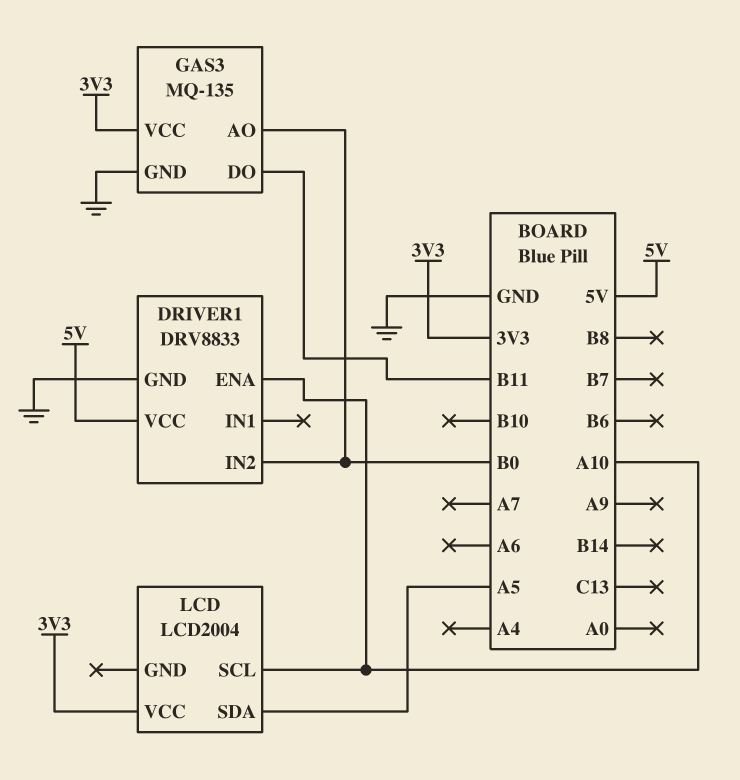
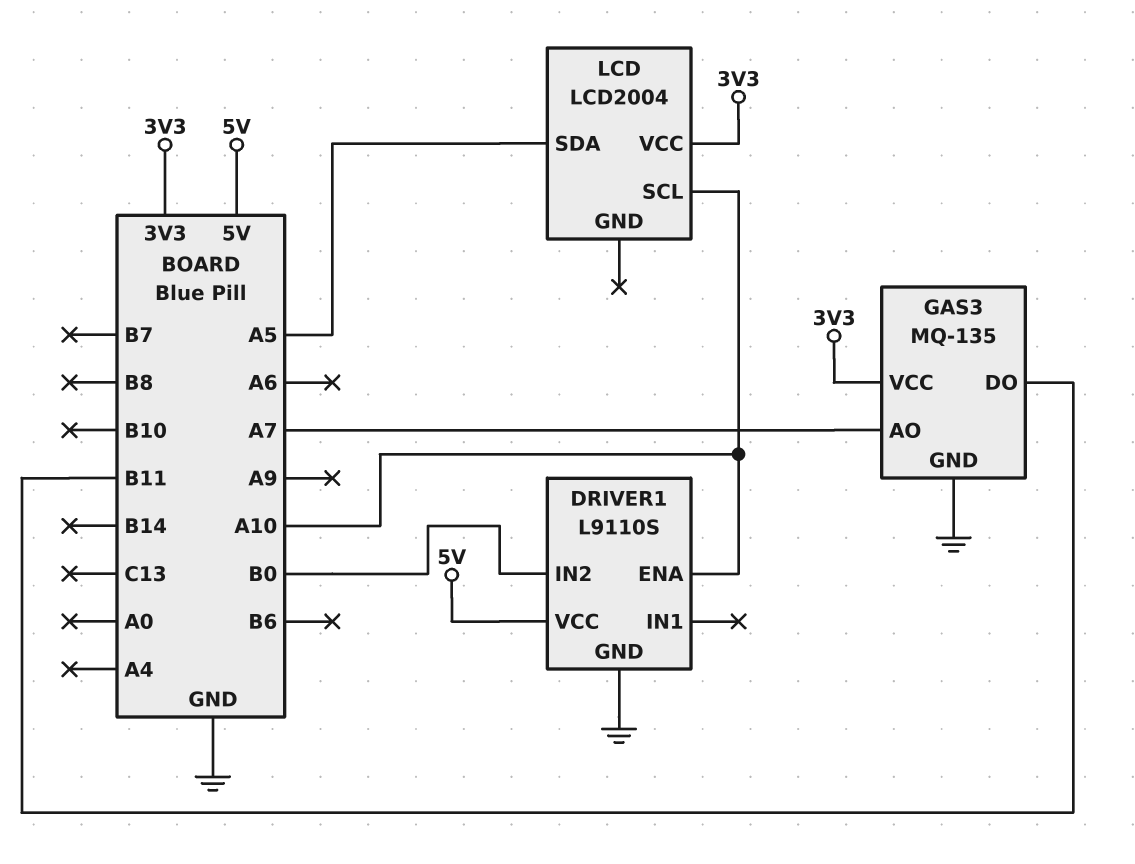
DRIVER1: DRV8833 -> L9110S
GAS3 pin AO: B0 -> A7

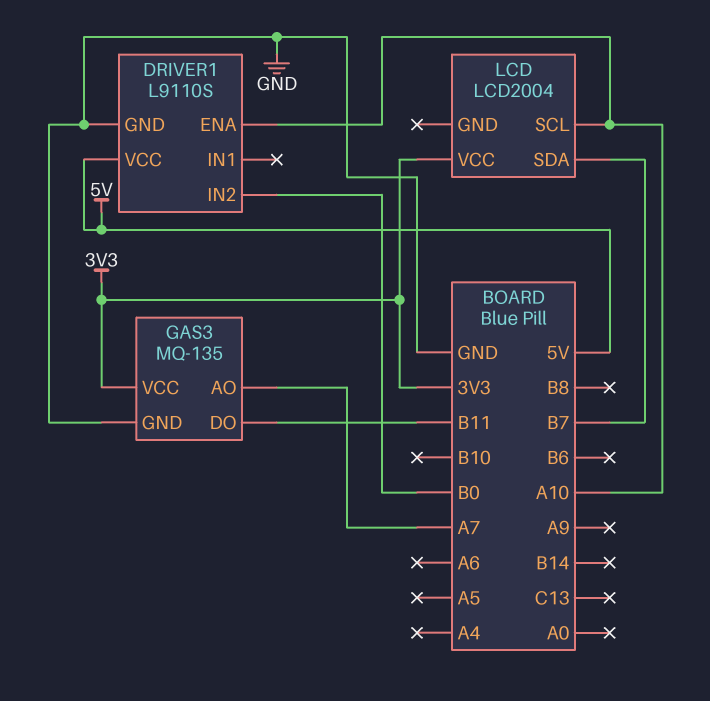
LCD pin SDA: A5 -> B7

